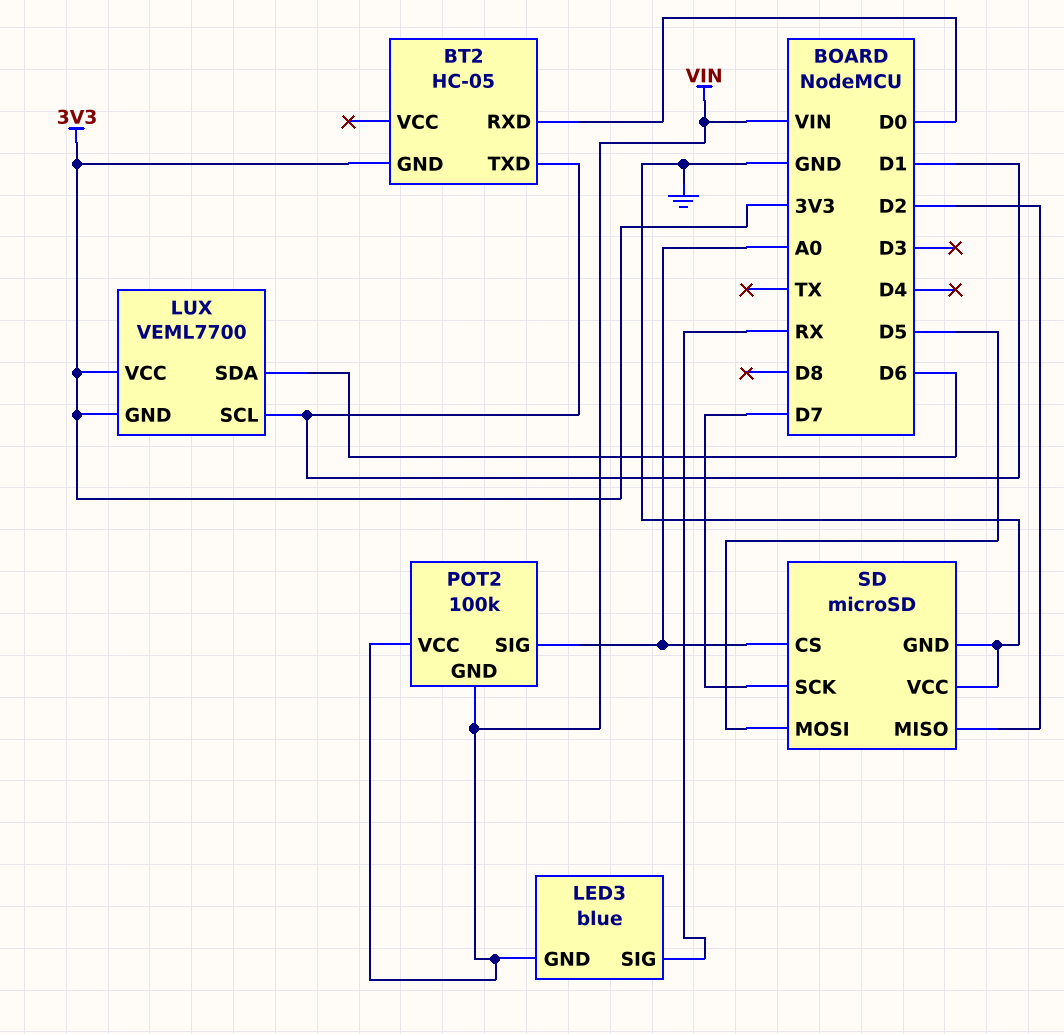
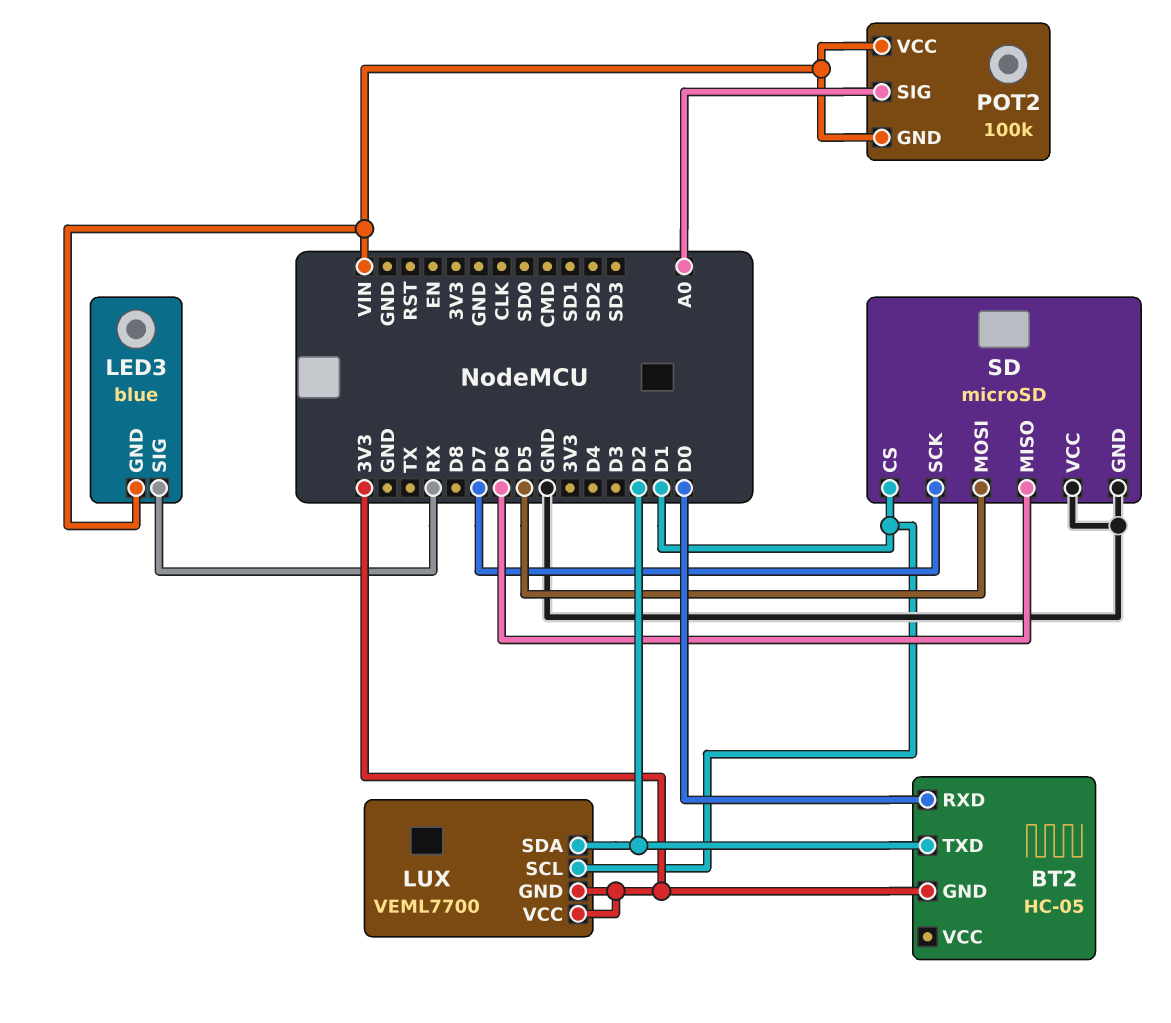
BT2 pin TXD: D1 -> D2
LUX pin SDA: D6 -> D2
SD pin CS: A0 -> D1
SD pin MISO: D2 -> D6

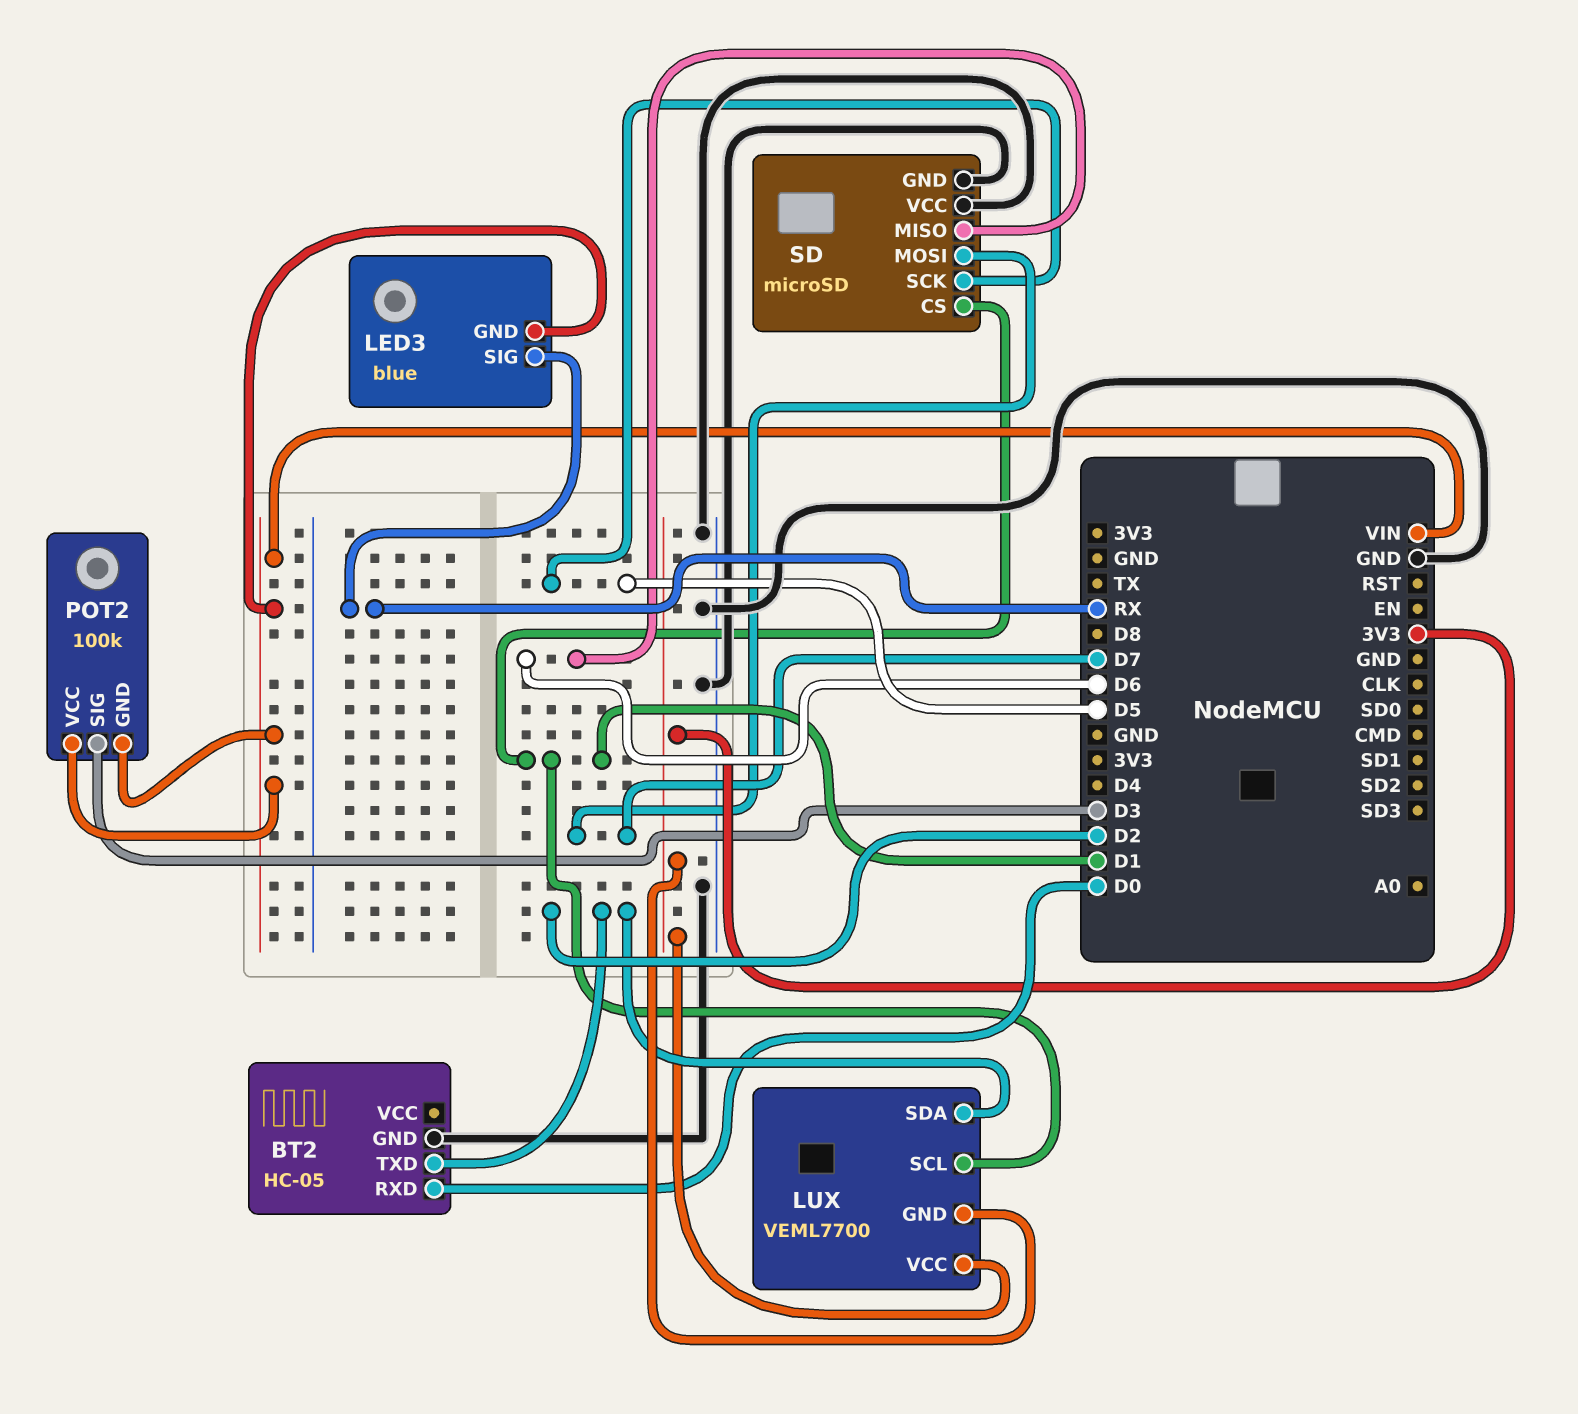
BT2 pin GND: 3V3 -> GND
POT2 pin SIG: A0 -> D3
SD pin MOSI: D5 -> D7
SD pin SCK: D7 -> D5

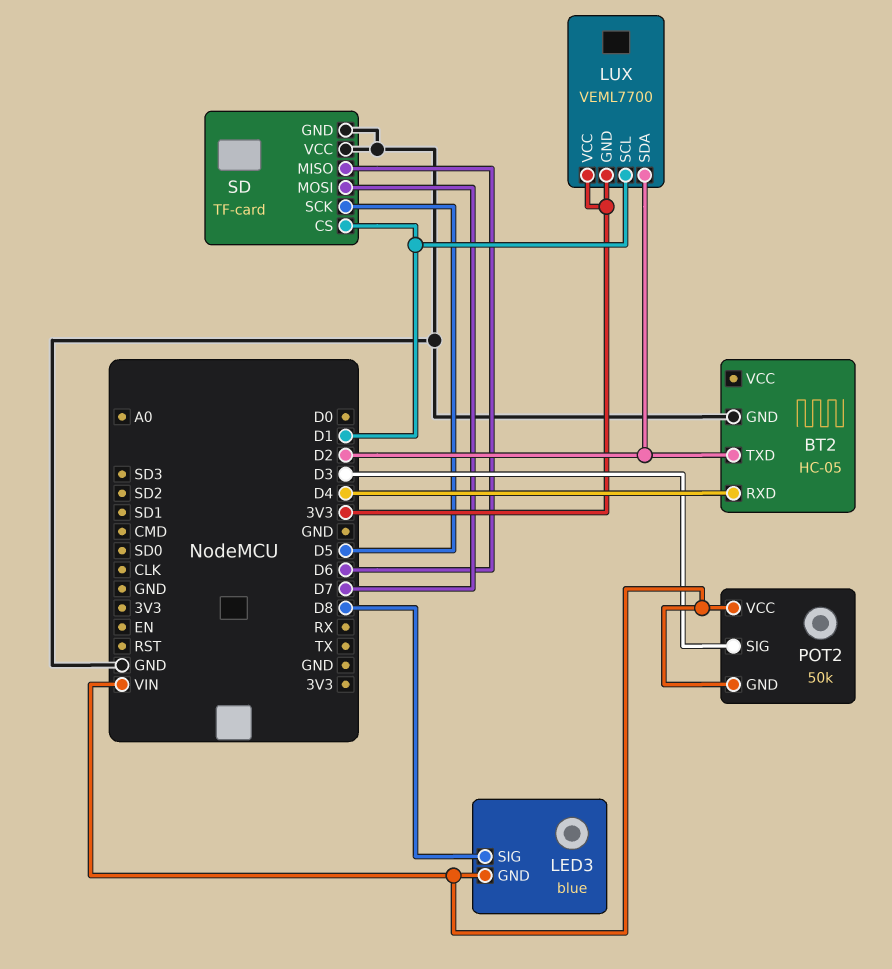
BT2 pin RXD: D0 -> D4
LED3 pin SIG: RX -> D8
POT2: 100k -> 50k
SD: microSD -> TF-card

